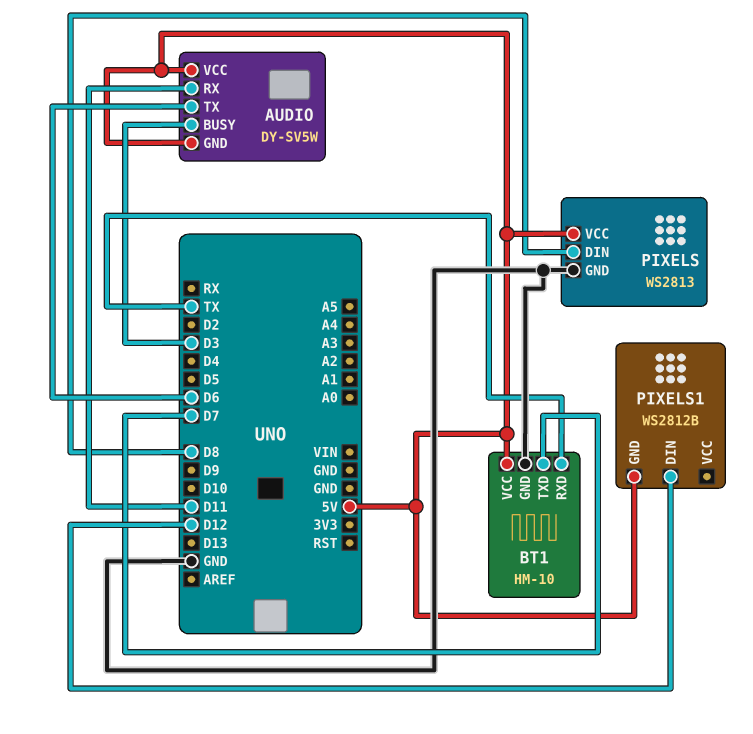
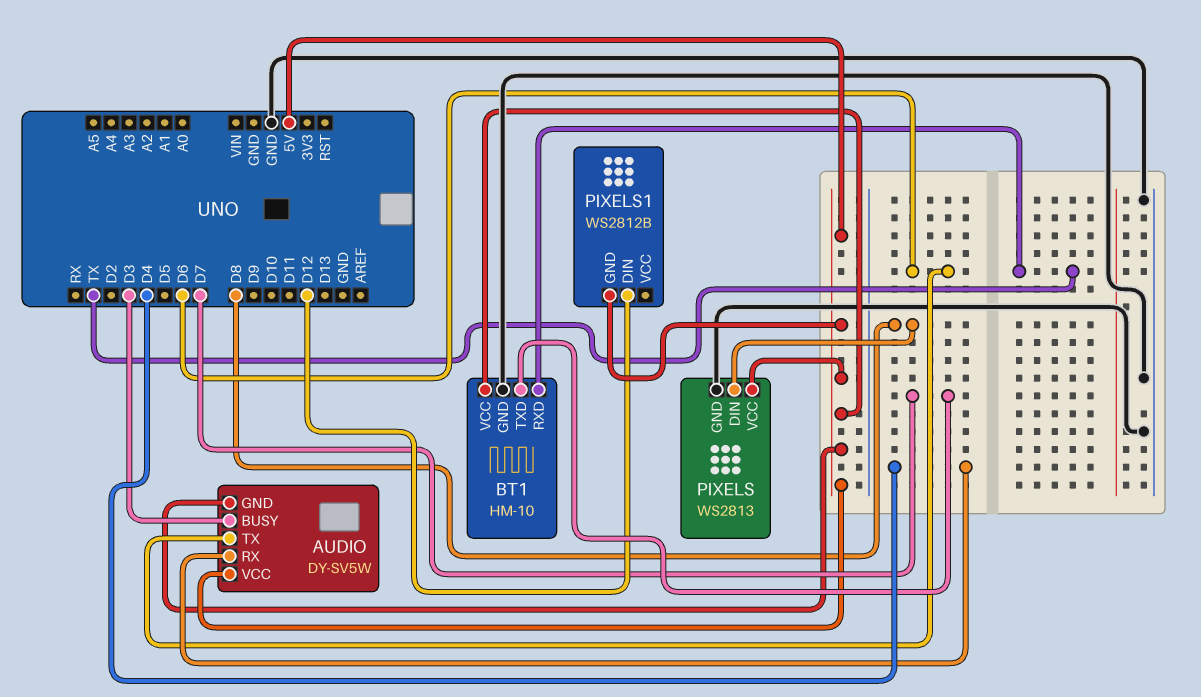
AUDIO pin RX: D11 -> D4

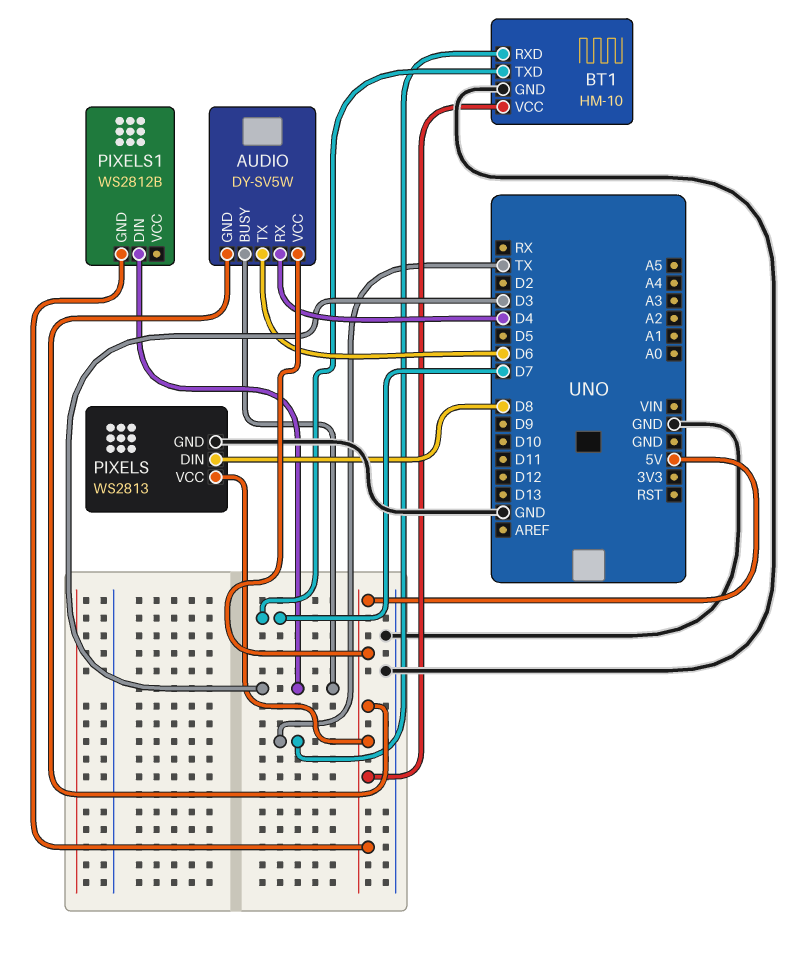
PIXELS1 pin DIN: D12 -> D3

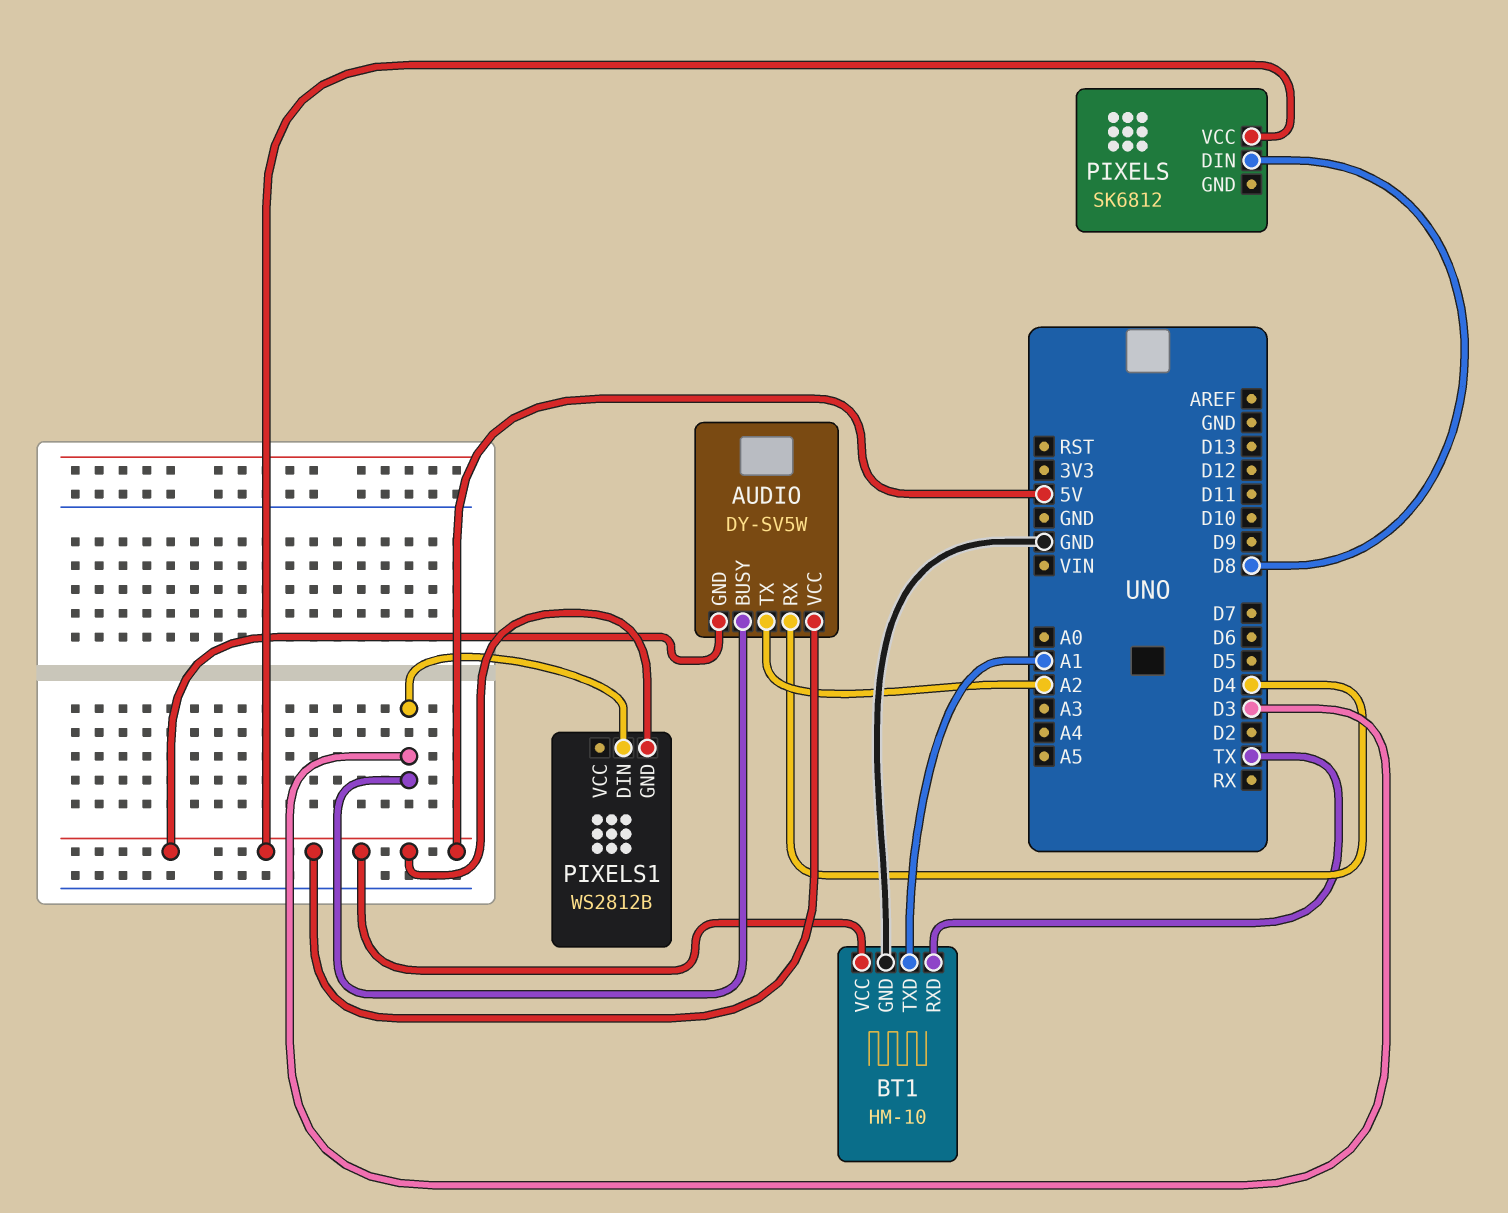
AUDIO pin TX: D6 -> A2
BT1 pin TXD: D7 -> A1
PIXELS: WS2813 -> SK6812
PIXELS pin GND: GND -> none

